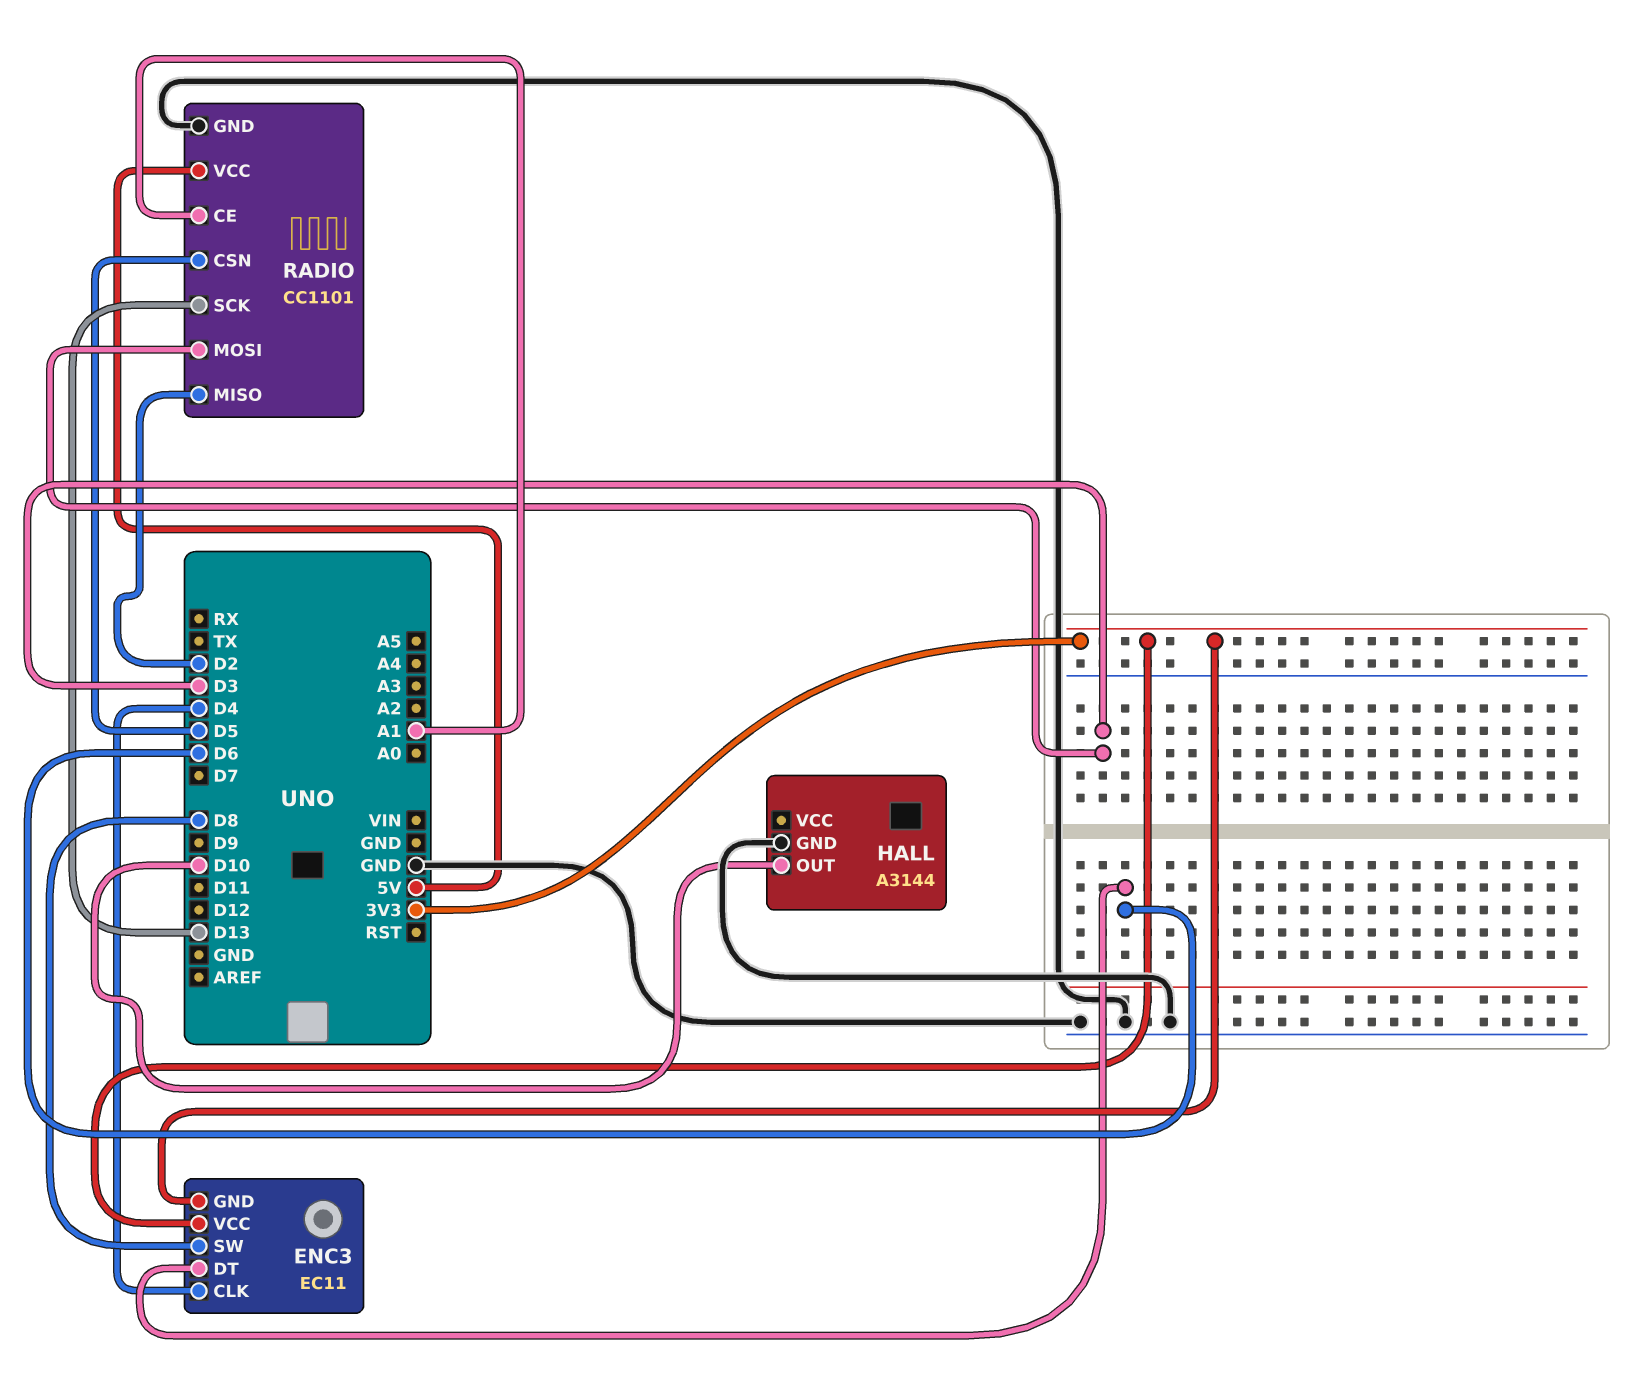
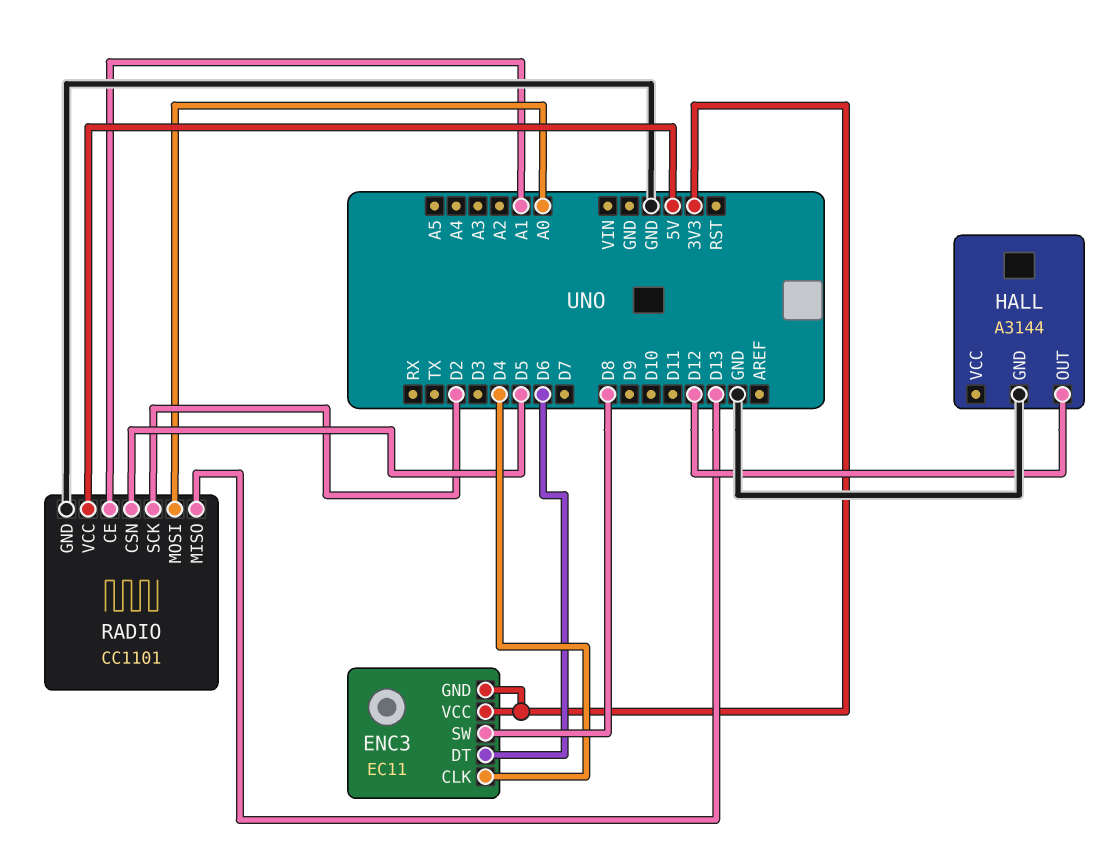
HALL pin OUT: D10 -> D12
RADIO pin MISO: D2 -> D13
RADIO pin MOSI: D3 -> A0
RADIO pin SCK: D13 -> D2

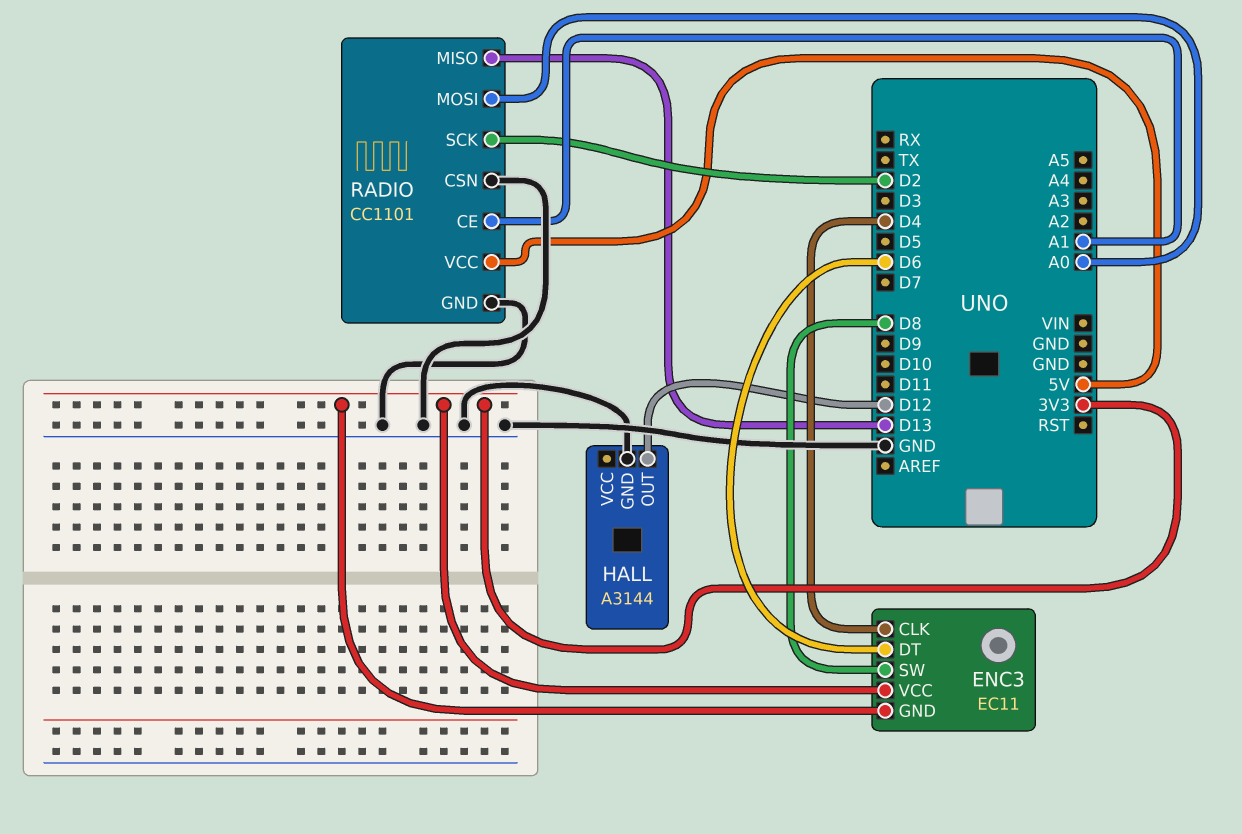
RADIO pin CSN: D5 -> GND

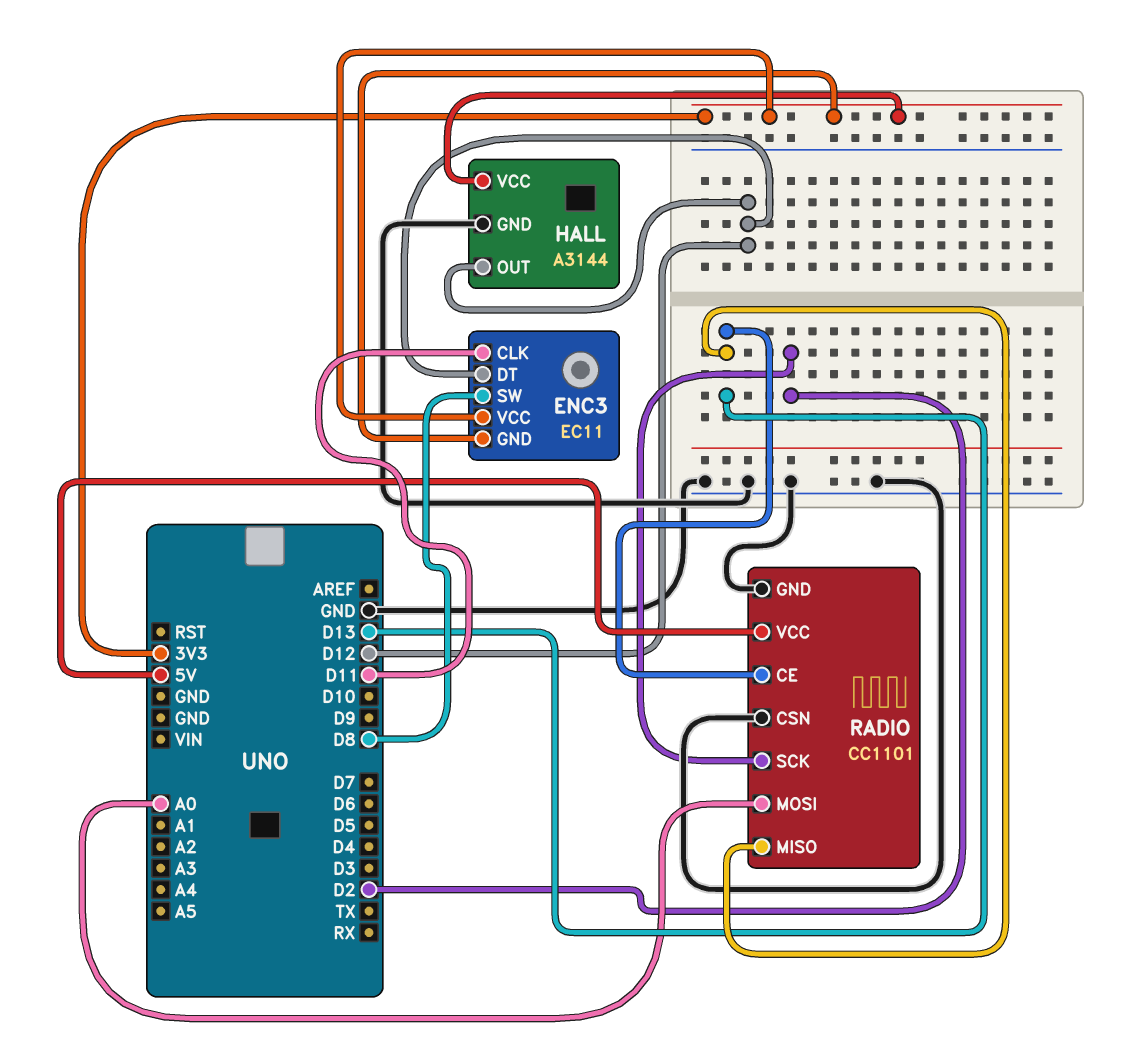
ENC3 pin CLK: D4 -> D11
ENC3 pin DT: D6 -> D12
HALL pin VCC: none -> 3V3
RADIO pin CE: A1 -> D13

